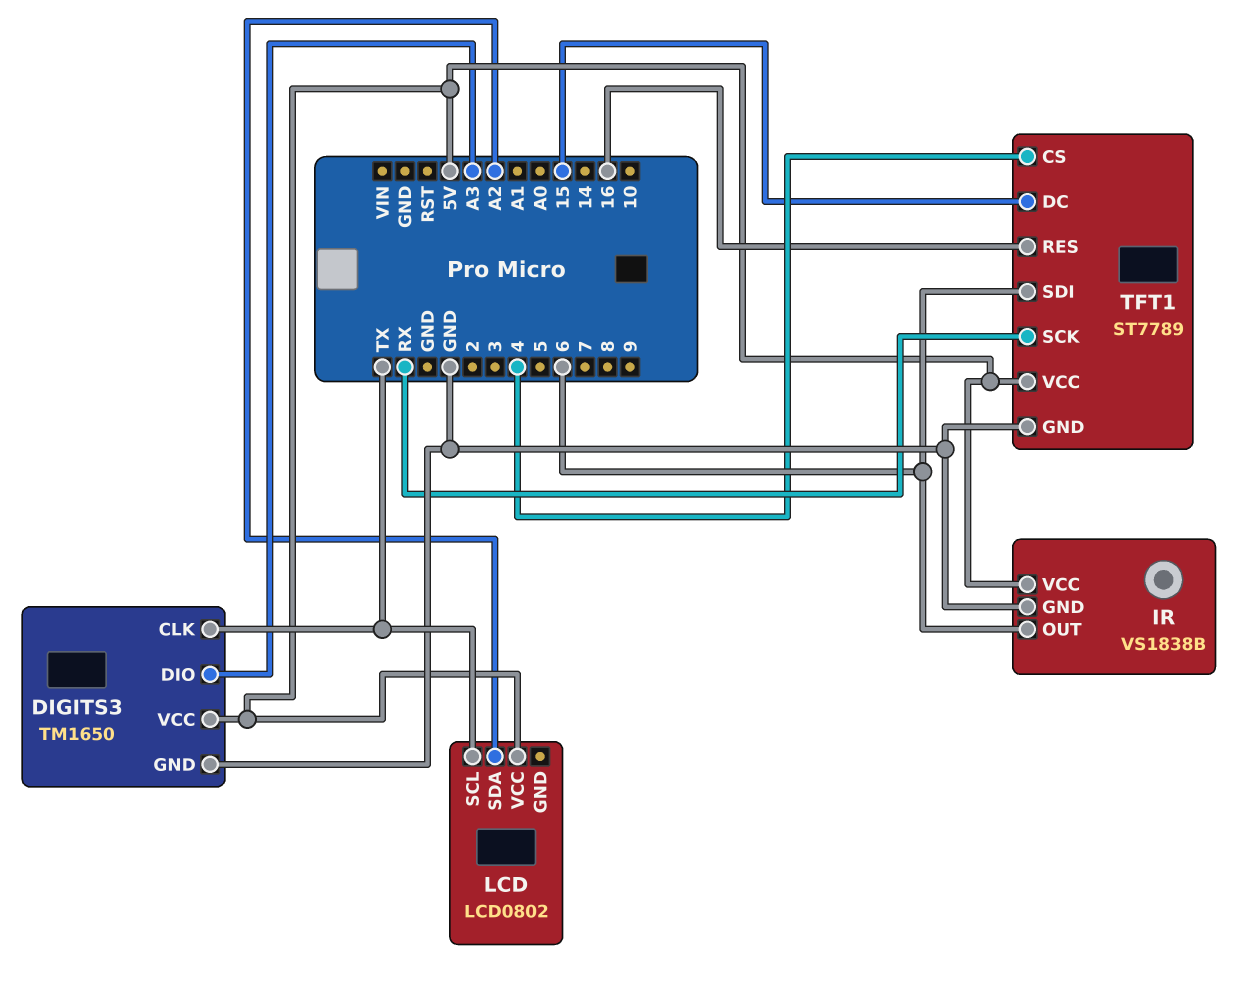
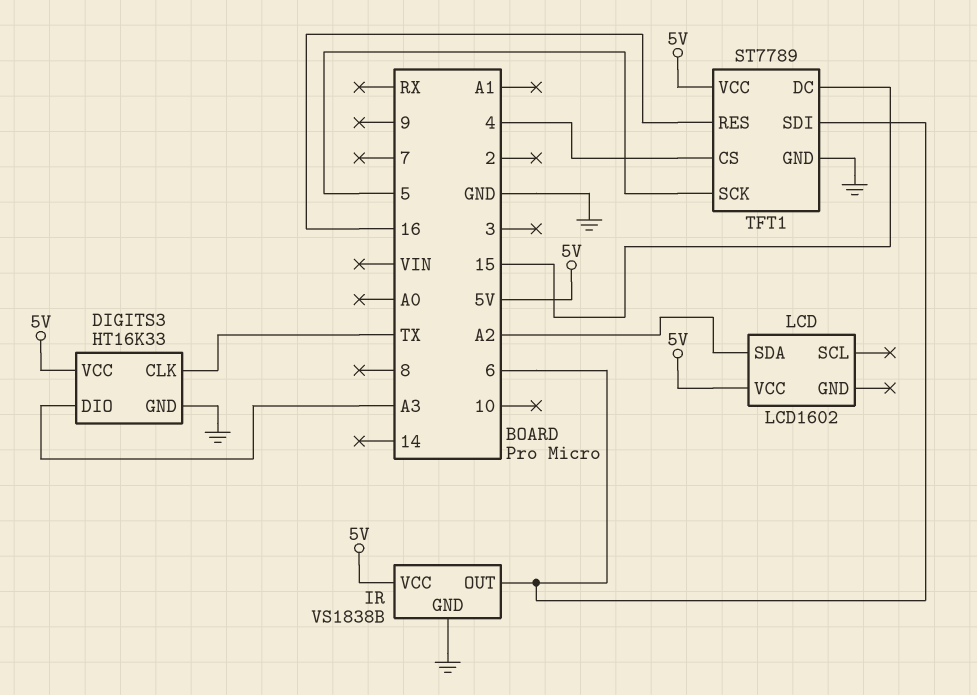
DIGITS3: TM1650 -> HT16K33
LCD: LCD0802 -> LCD1602
LCD pin SCL: TX -> none
TFT1 pin SCK: RX -> 5

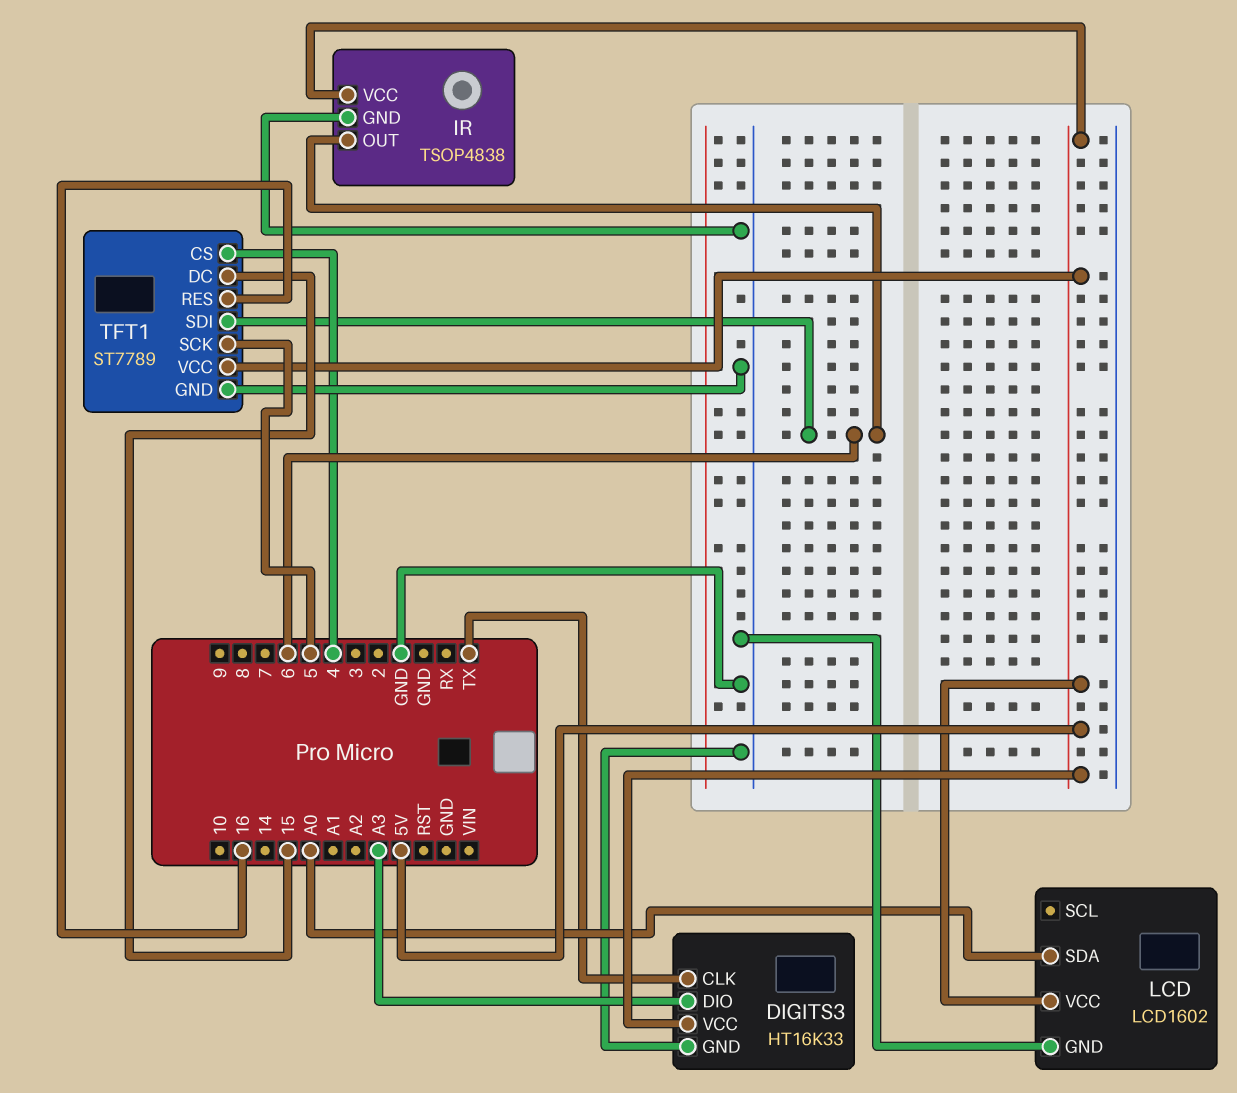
IR: VS1838B -> TSOP4838
LCD pin GND: none -> GND
LCD pin SDA: A2 -> A0

